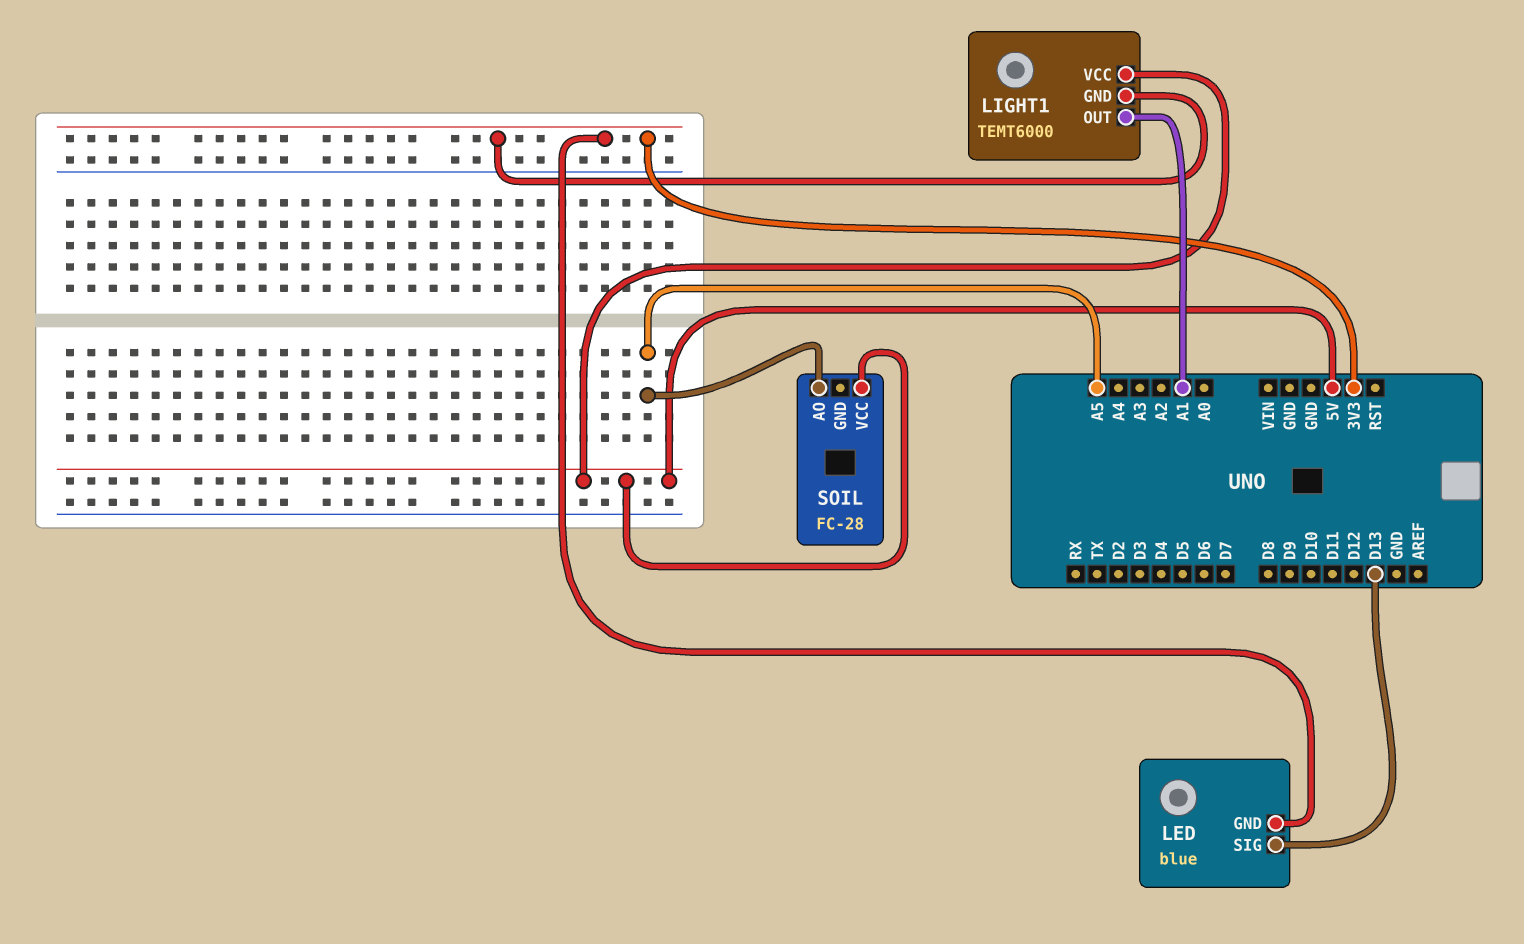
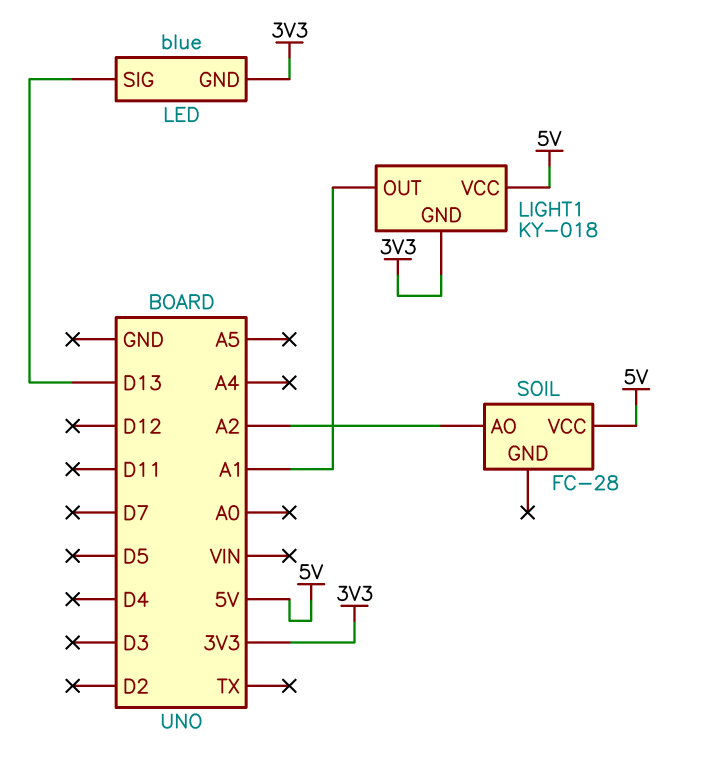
LIGHT1: TEMT6000 -> KY-018
SOIL pin AO: A5 -> A2

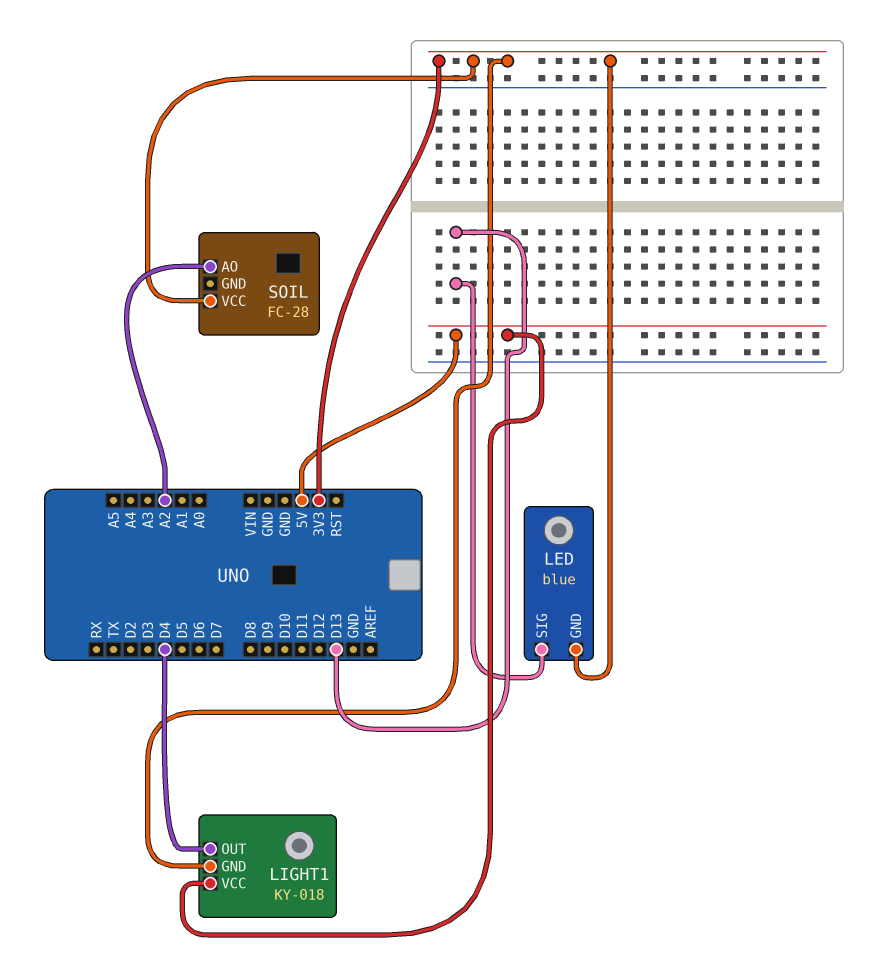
LIGHT1 pin OUT: A1 -> D4
SOIL pin VCC: 5V -> 3V3

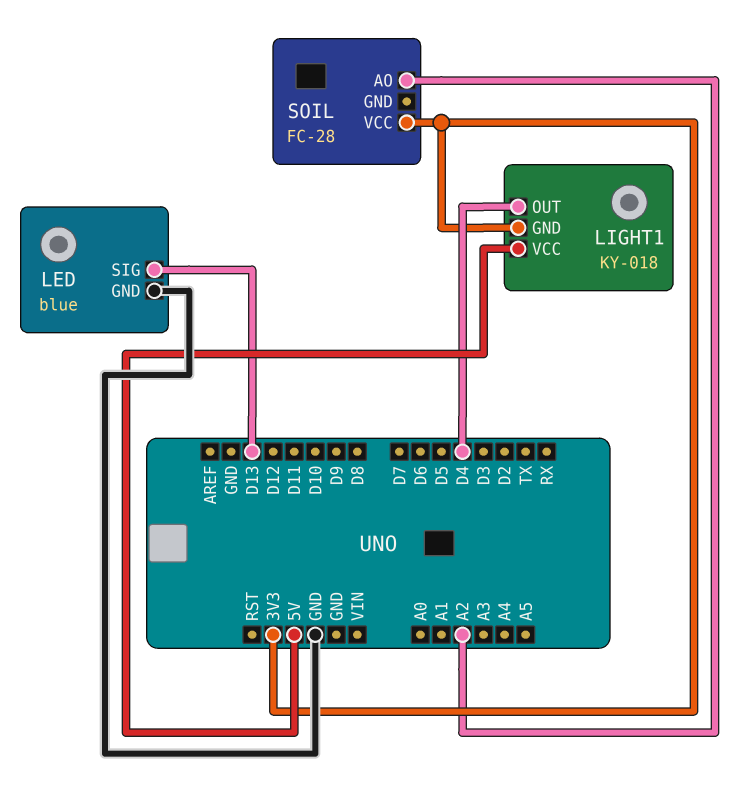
LED pin GND: 3V3 -> GND

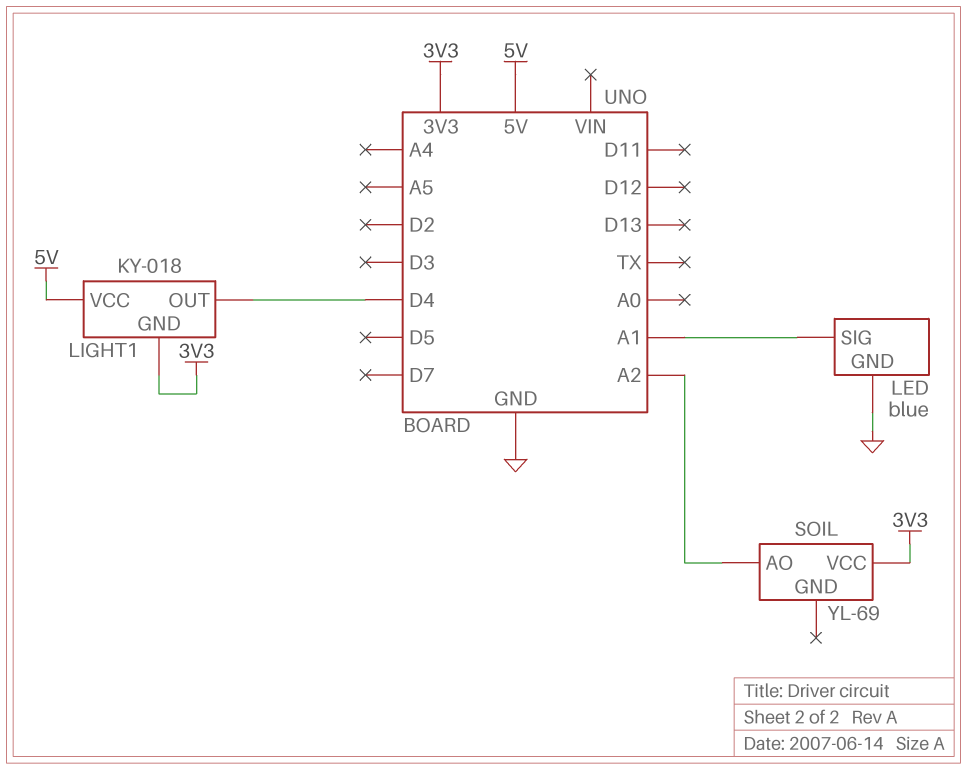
LED pin SIG: D13 -> A1
SOIL: FC-28 -> YL-69

